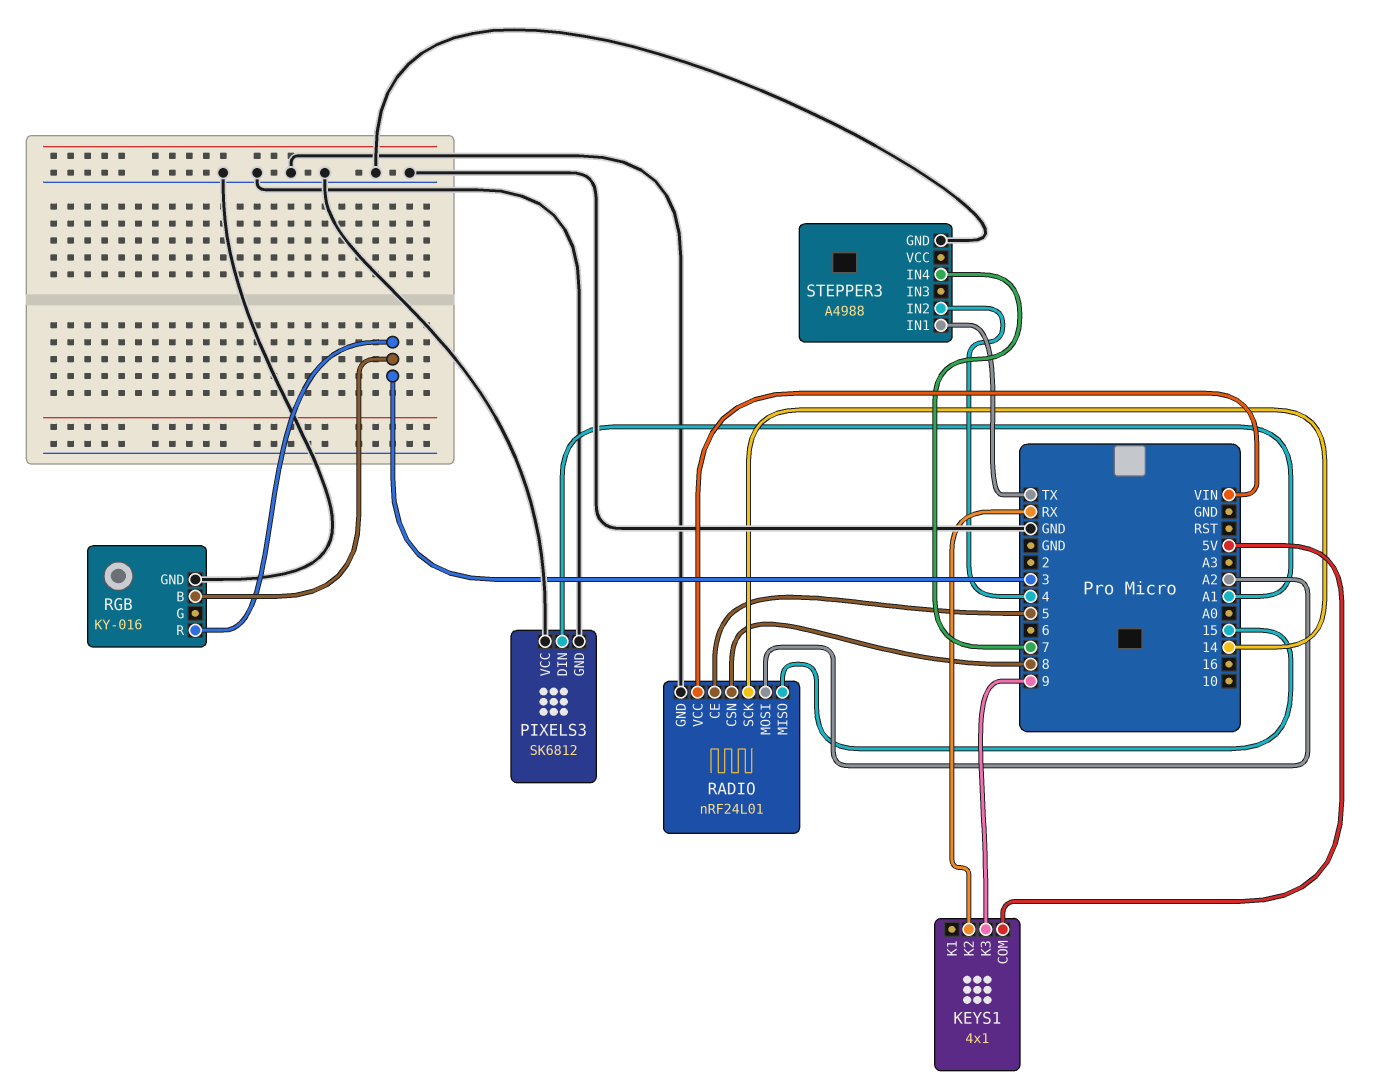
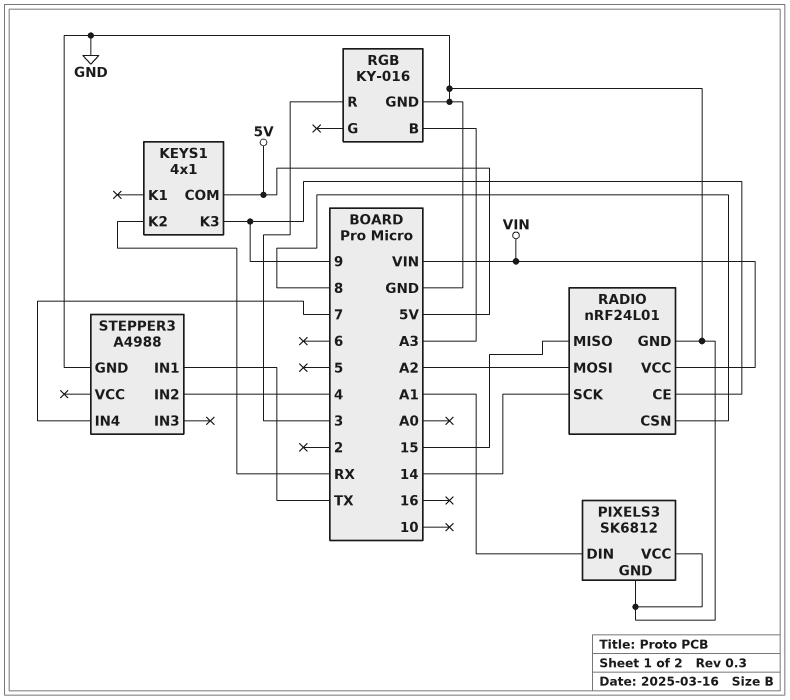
RADIO pin CE: 5 -> 9
RGB pin B: 3 -> A3

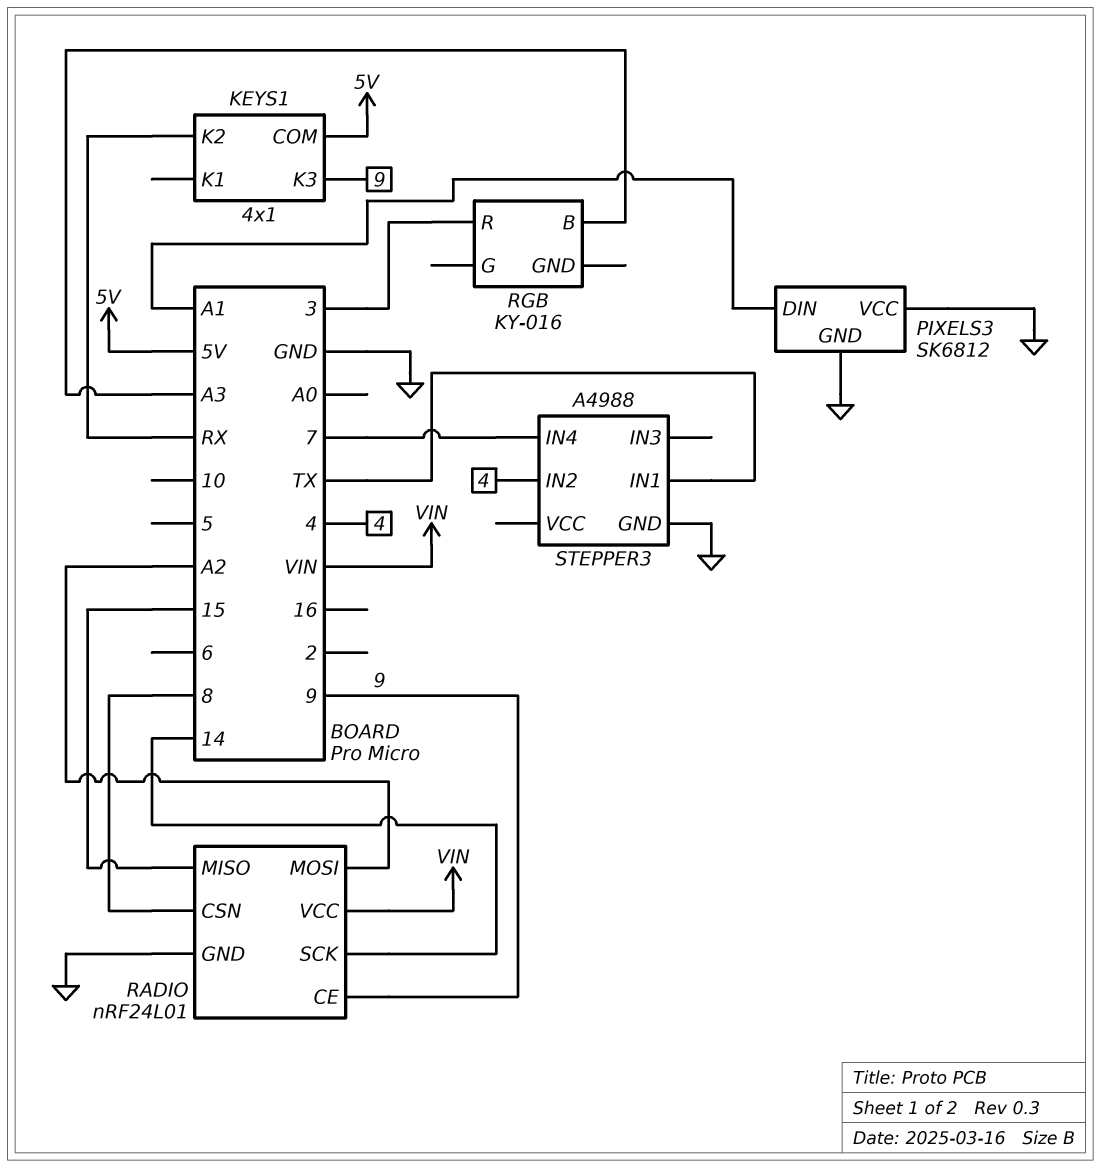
RGB pin GND: GND -> none

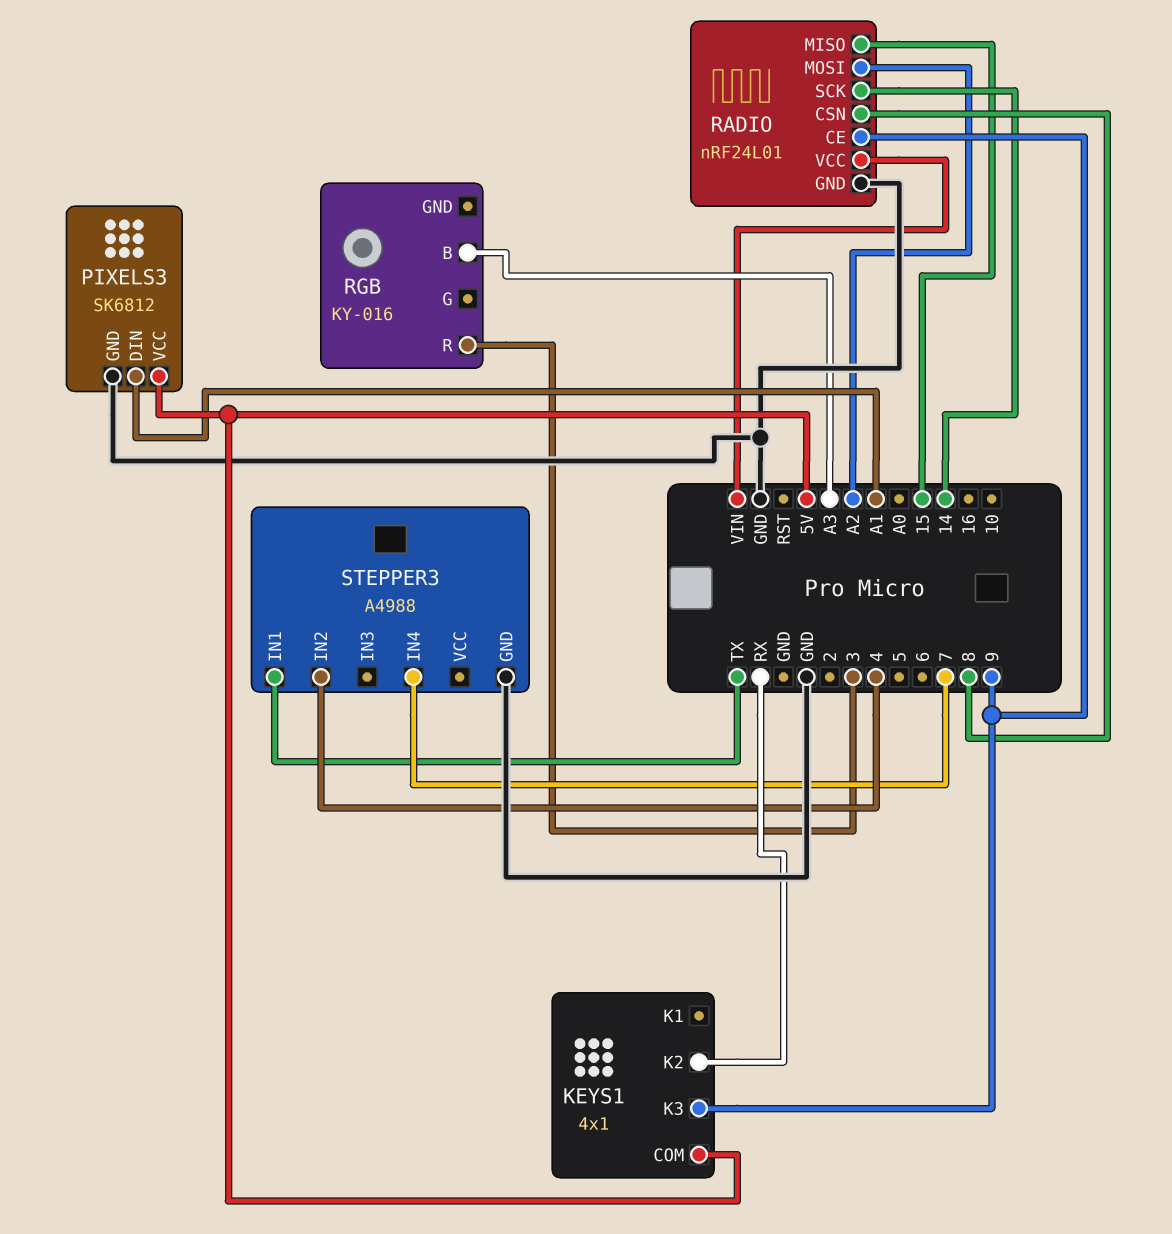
PIXELS3 pin VCC: GND -> 5V

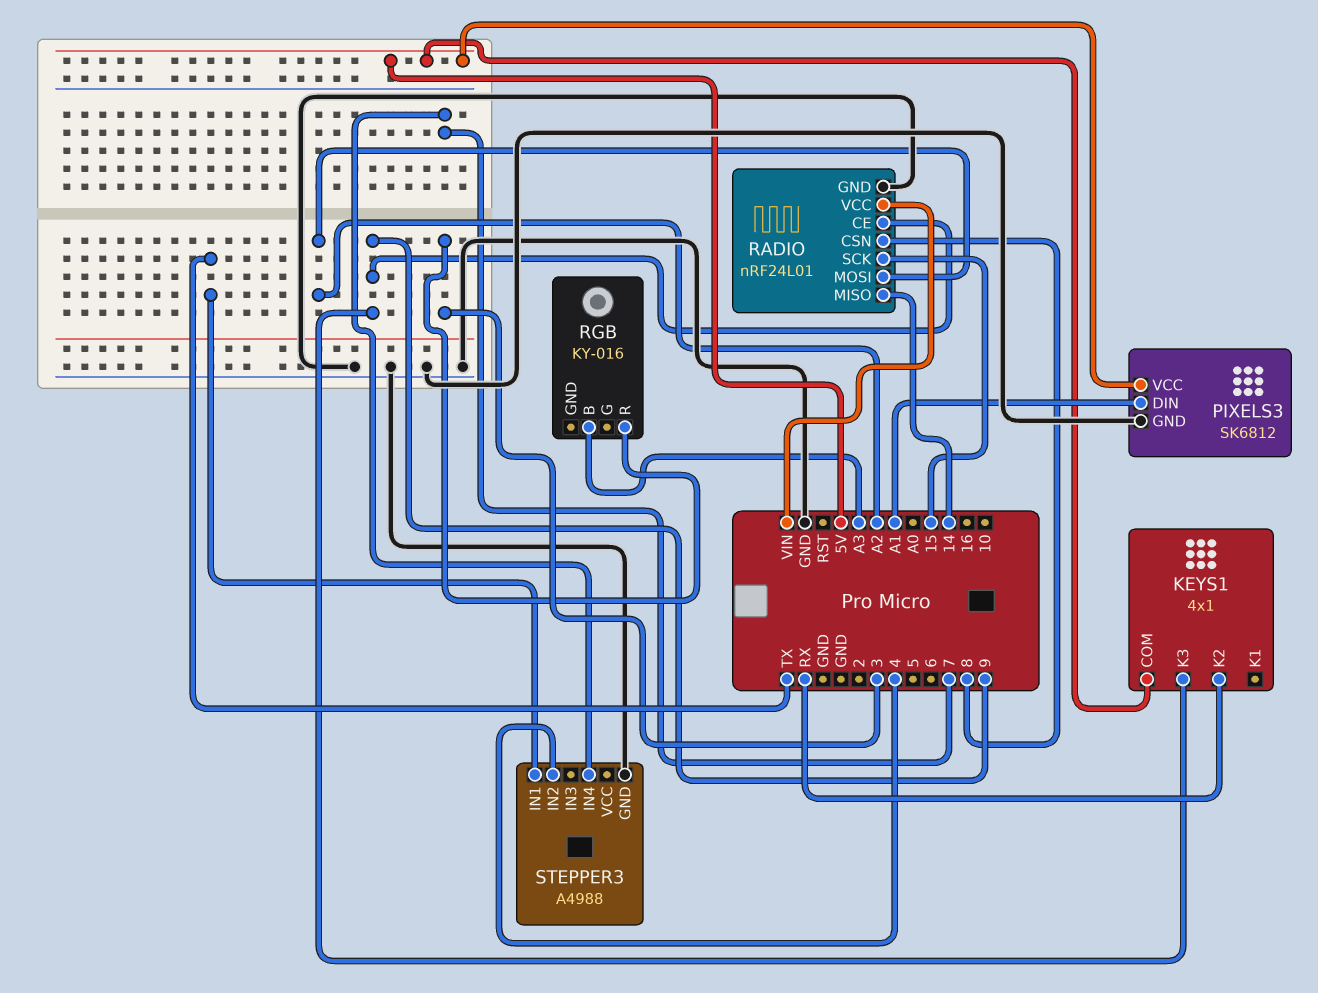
RADIO pin MISO: 15 -> 14
RADIO pin SCK: 14 -> 15

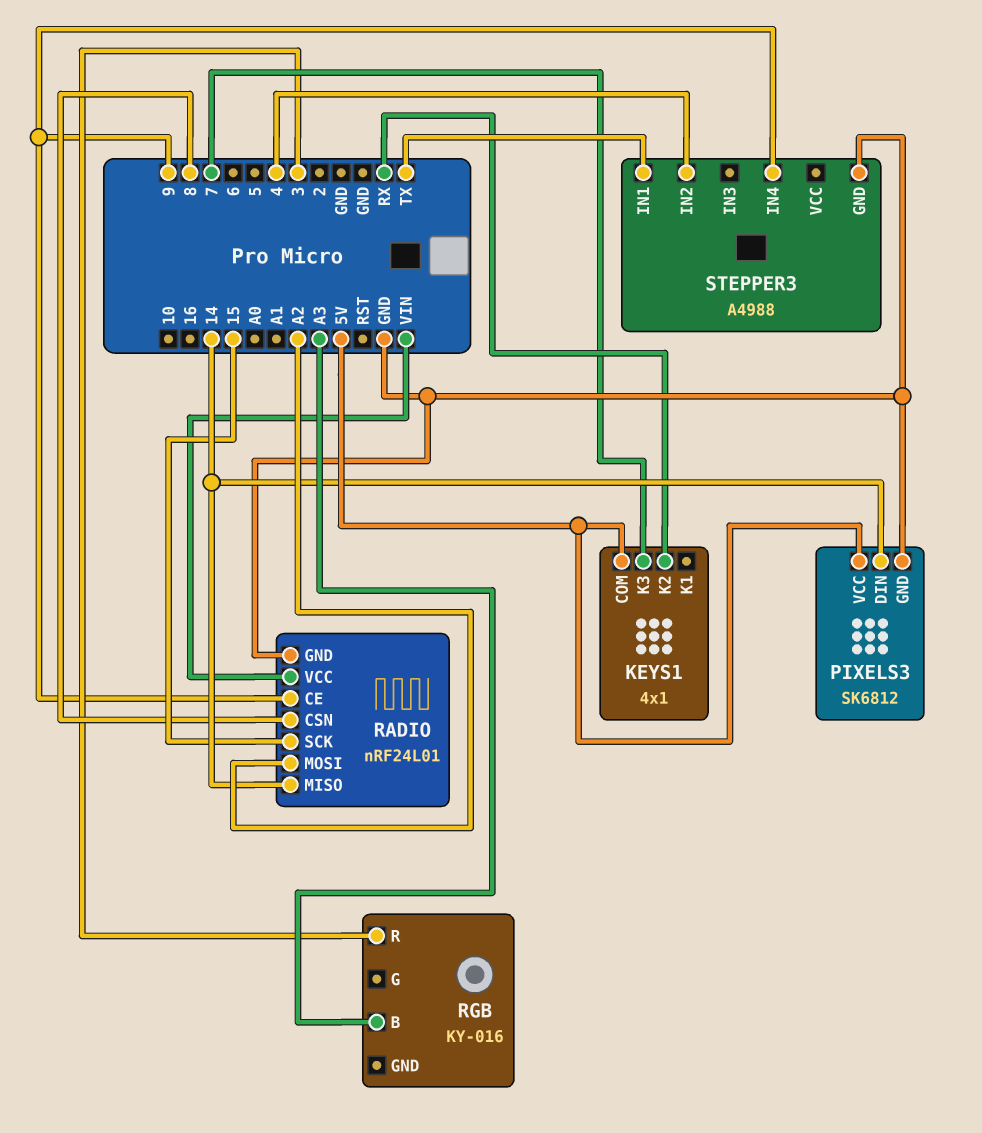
KEYS1 pin K3: 9 -> 7
PIXELS3 pin DIN: A1 -> 14
STEPPER3 pin IN4: 7 -> 9

